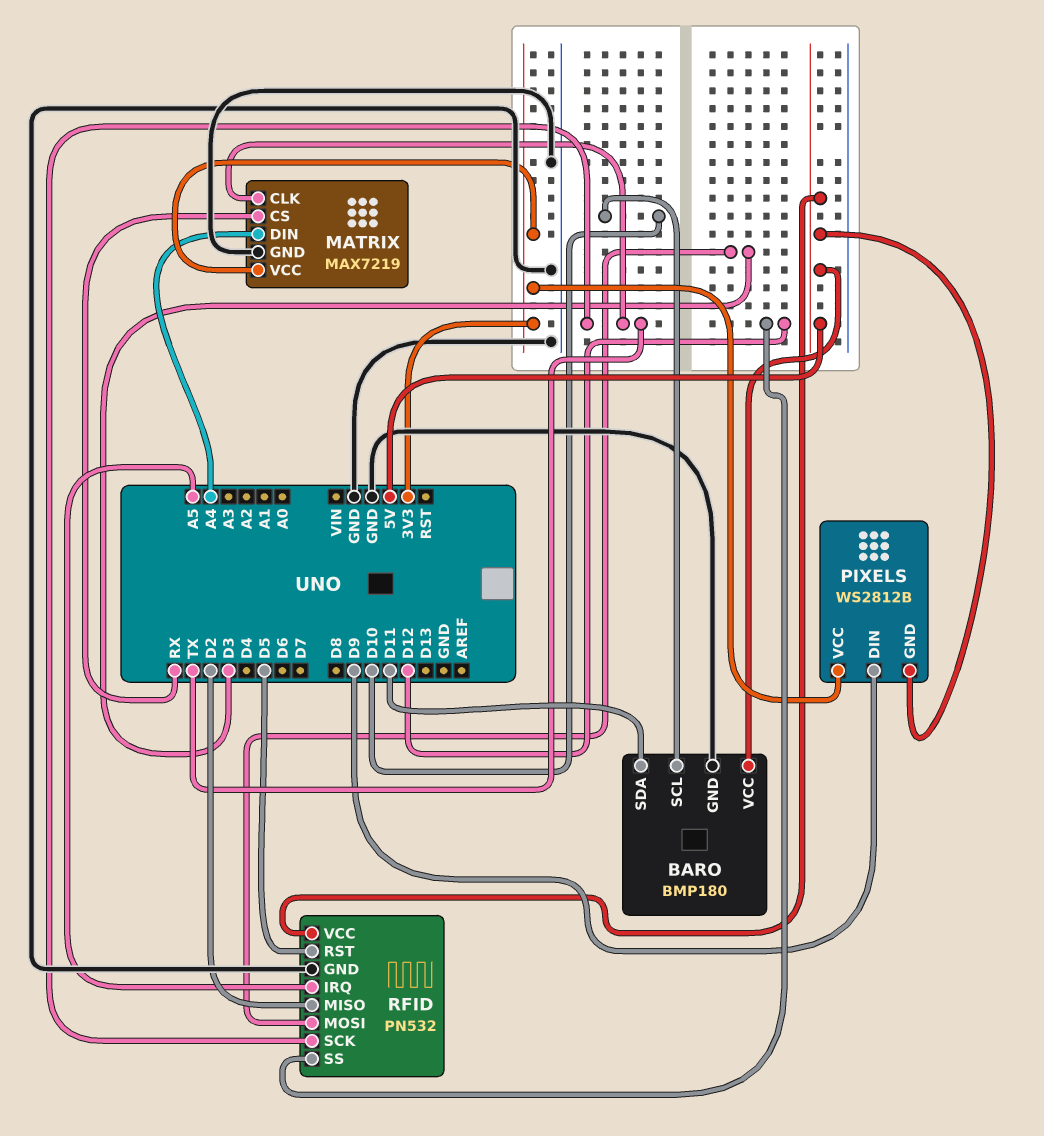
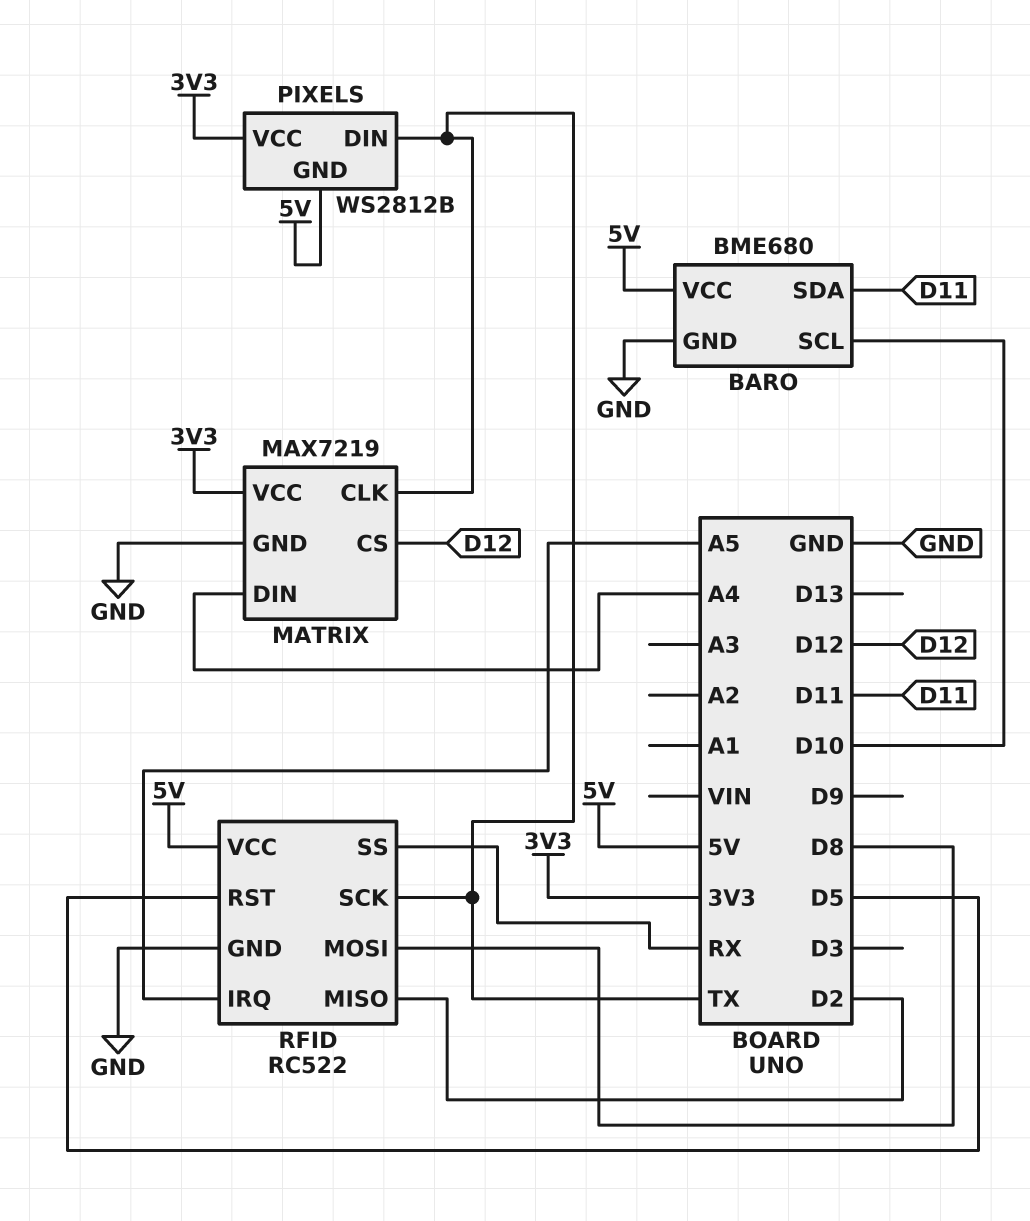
BARO: BMP180 -> BME680
MATRIX pin CS: RX -> D12
PIXELS pin DIN: D9 -> TX
RFID: PN532 -> RC522
RFID pin MOSI: D3 -> D8
RFID pin SS: D12 -> RX

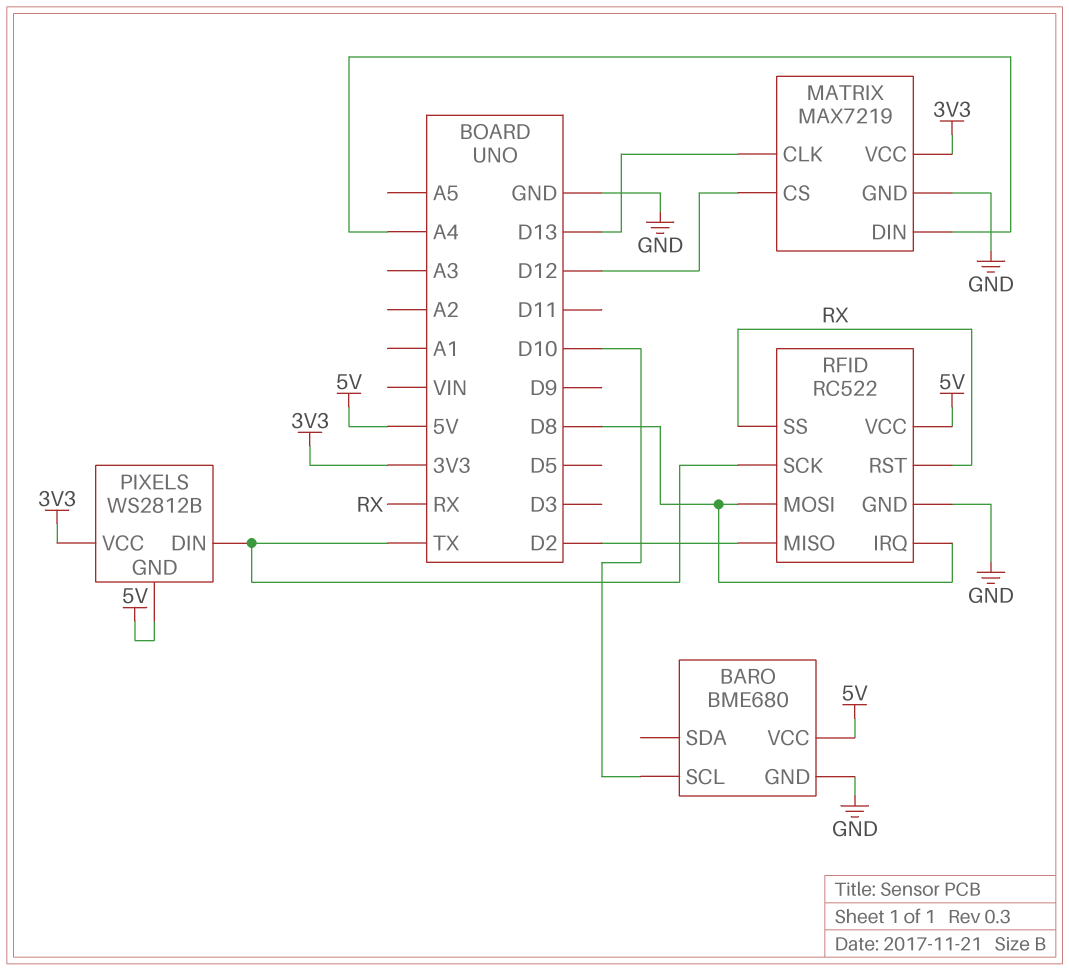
BARO pin SDA: D11 -> none
MATRIX pin CLK: TX -> D13
RFID pin IRQ: A5 -> D8
RFID pin RST: D5 -> RX

